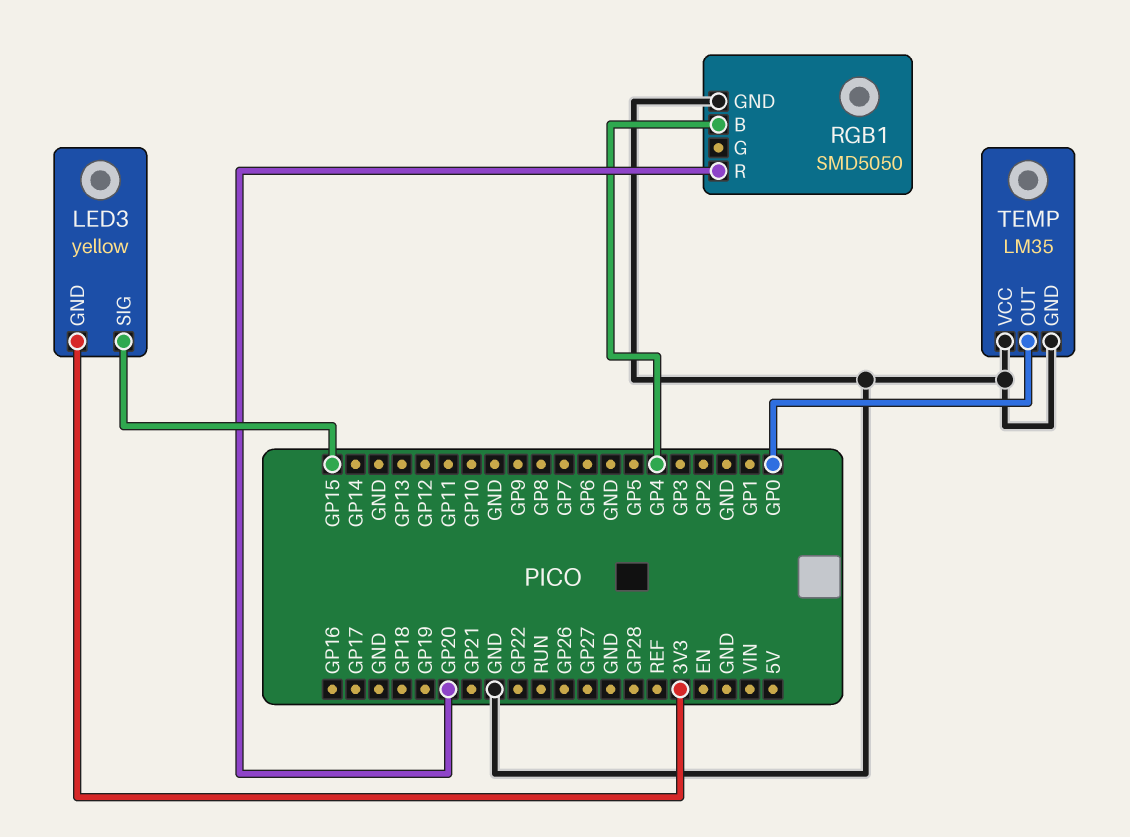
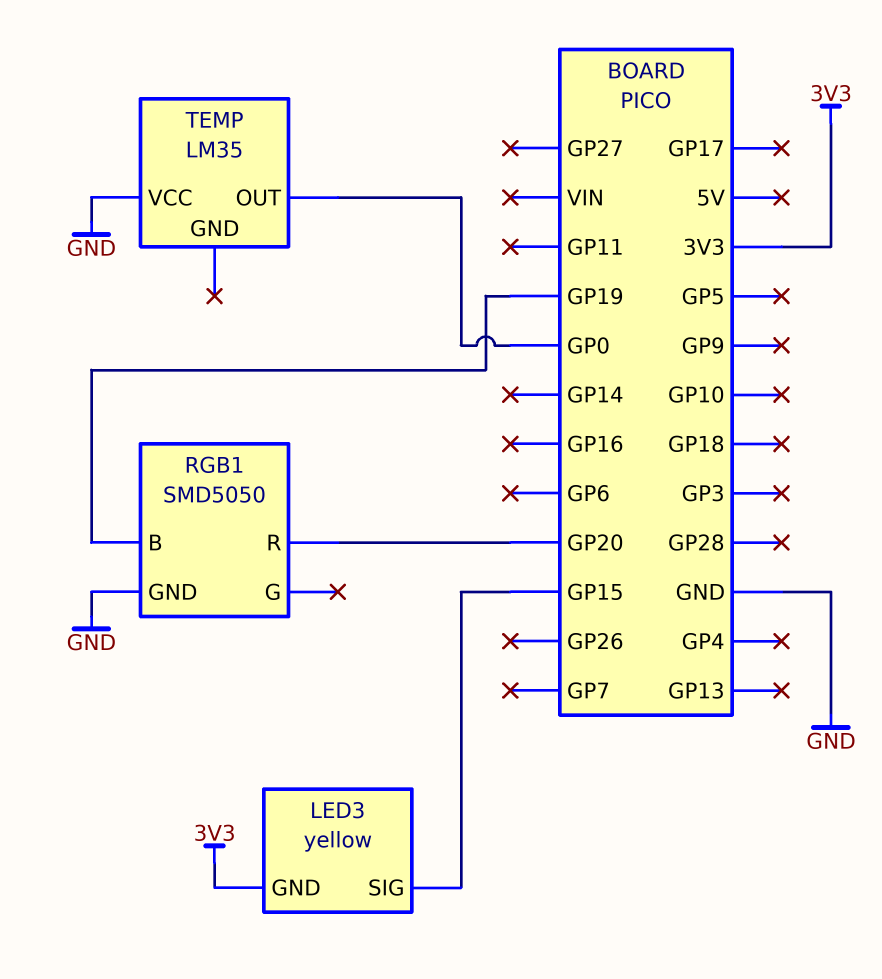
RGB1 pin B: GP4 -> GP19
TEMP pin GND: GND -> none

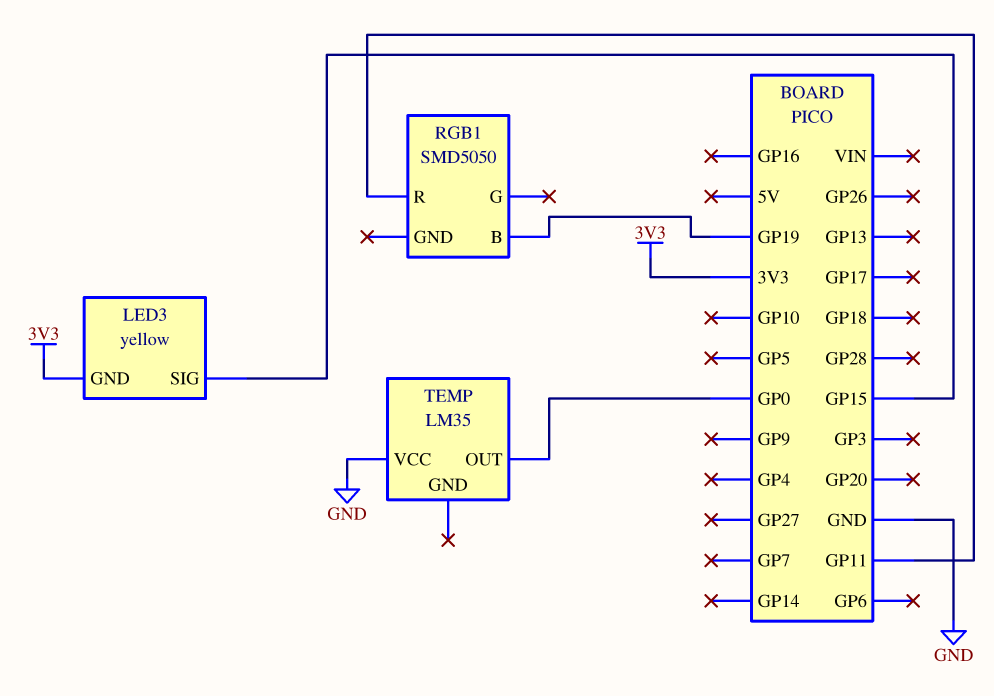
RGB1 pin GND: GND -> none
RGB1 pin R: GP20 -> GP11

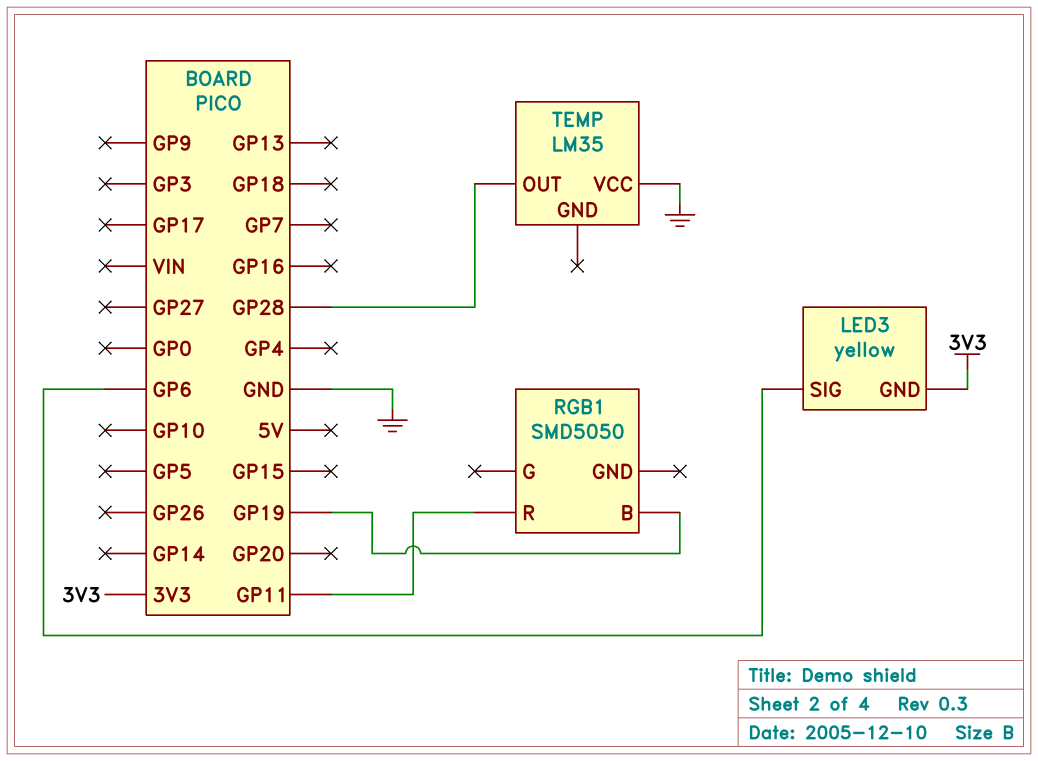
LED3 pin SIG: GP15 -> GP6
TEMP pin OUT: GP0 -> GP28

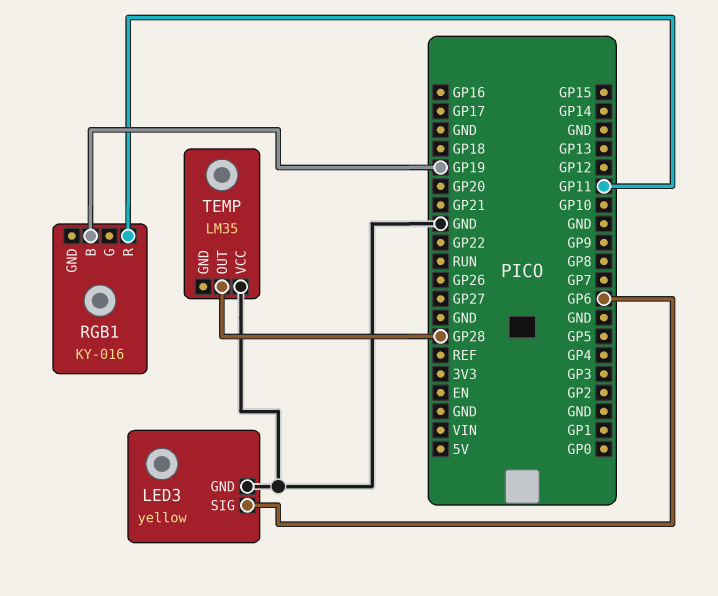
LED3 pin GND: 3V3 -> GND
RGB1: SMD5050 -> KY-016

